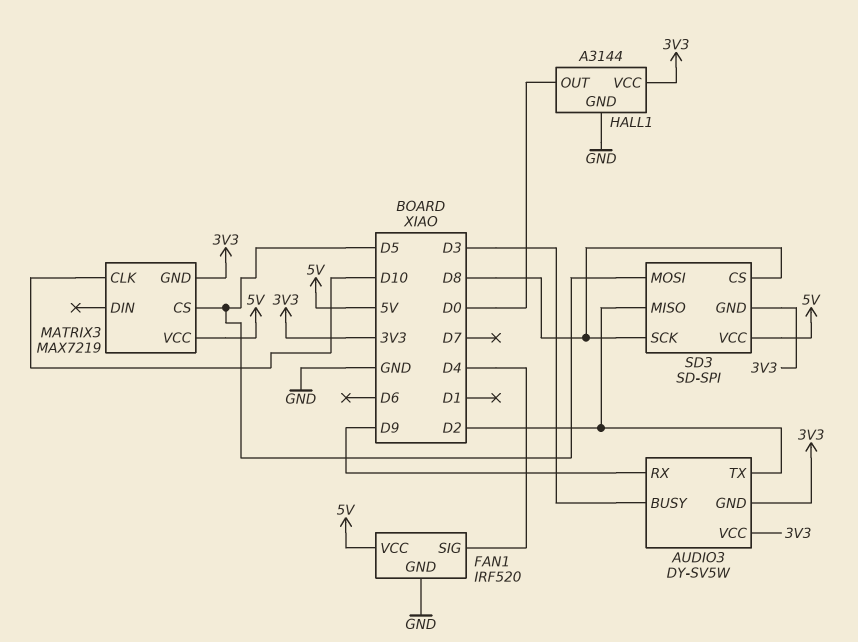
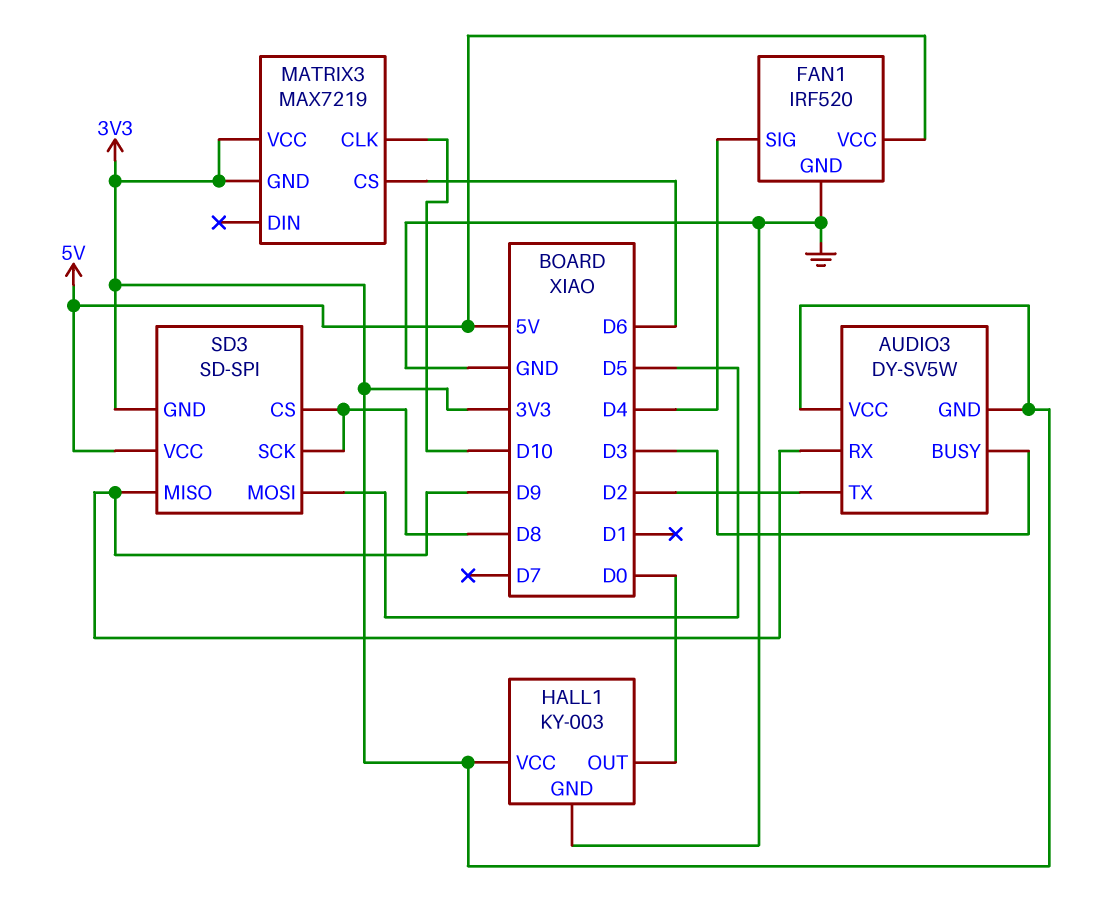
HALL1: A3144 -> KY-003
MATRIX3 pin CS: D5 -> D6
MATRIX3 pin VCC: 5V -> 3V3
SD3 pin MISO: D2 -> D9

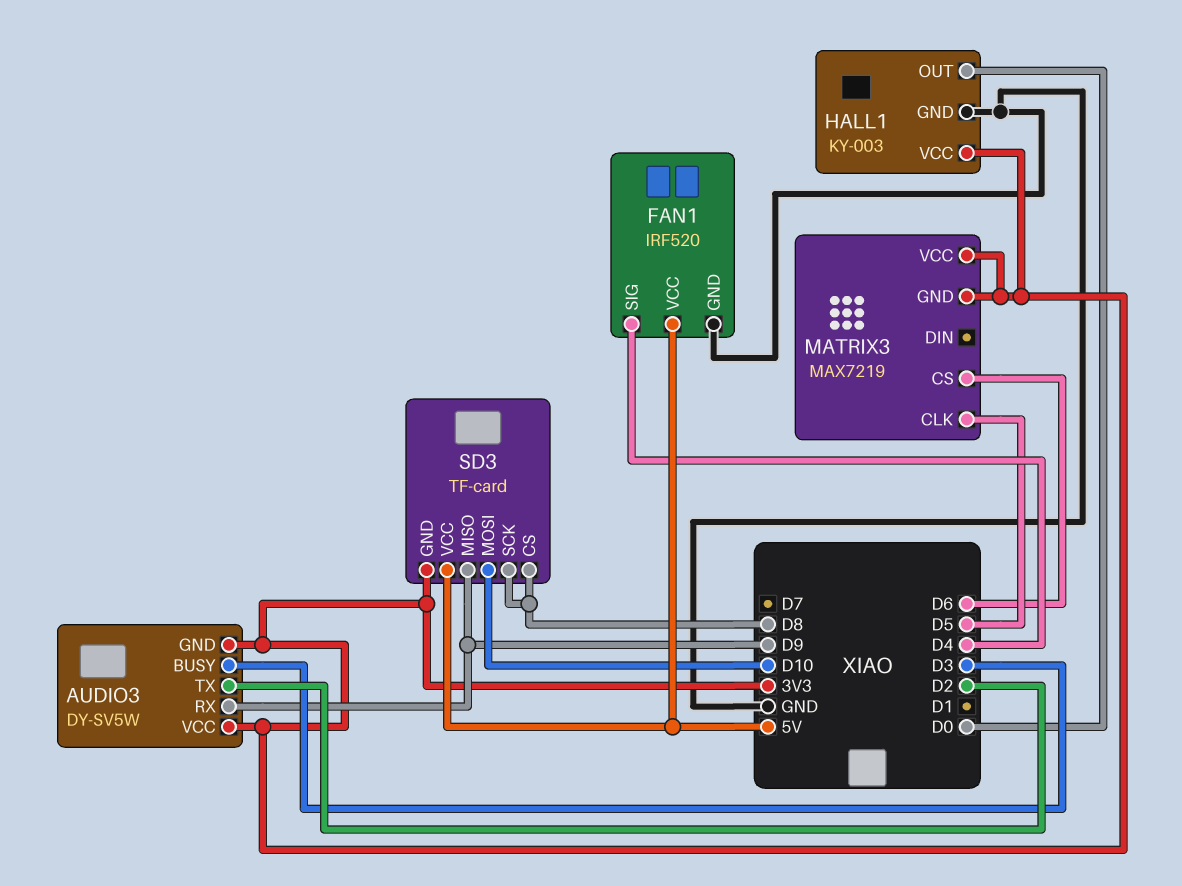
MATRIX3 pin CLK: D10 -> D5
SD3: SD-SPI -> TF-card
SD3 pin MOSI: D5 -> D10

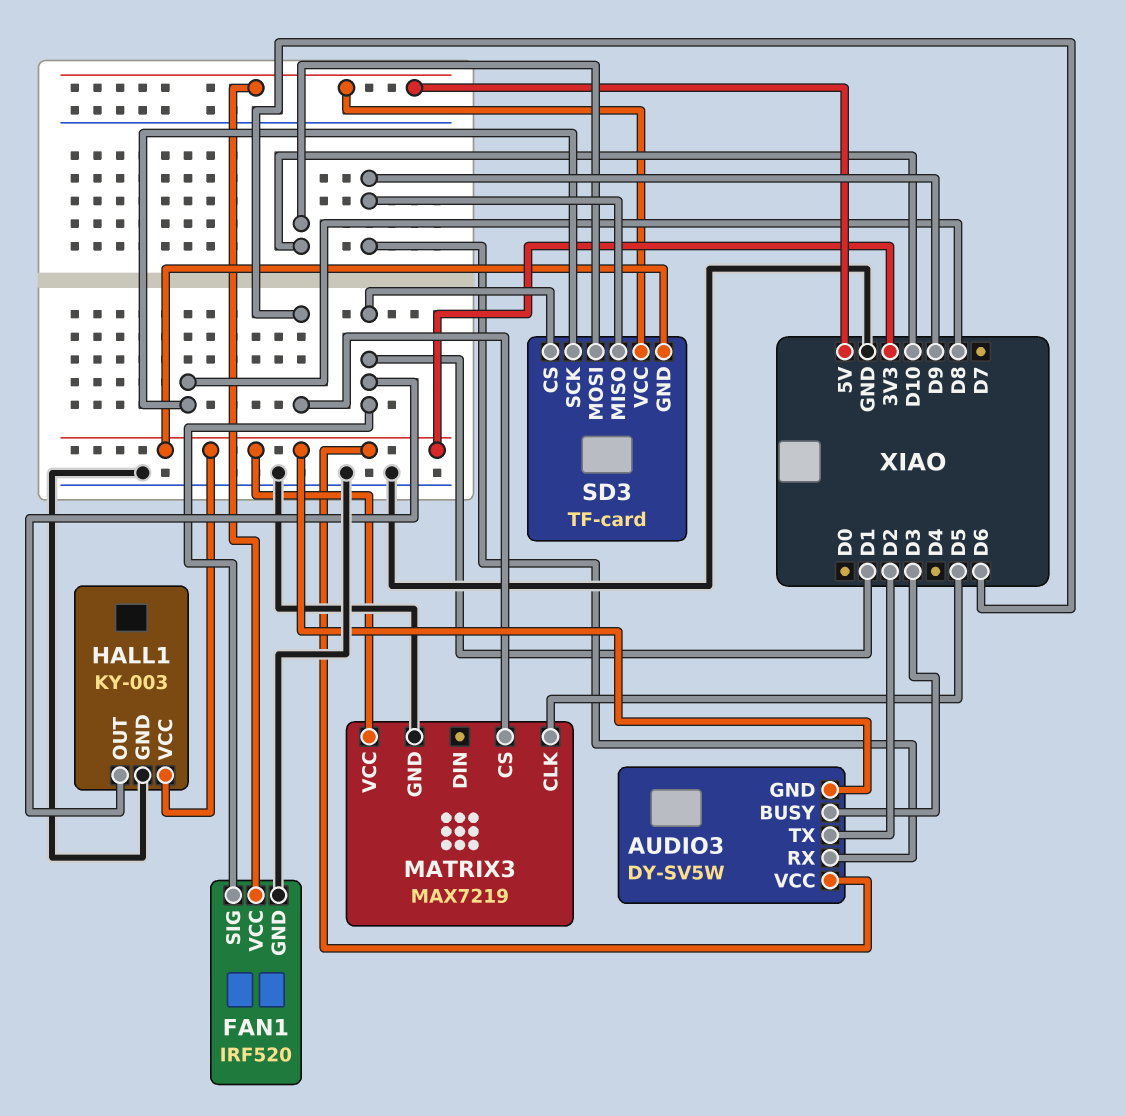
FAN1 pin SIG: D4 -> D1
HALL1 pin OUT: D0 -> D1
MATRIX3 pin GND: 3V3 -> GND
SD3 pin CS: D8 -> D1

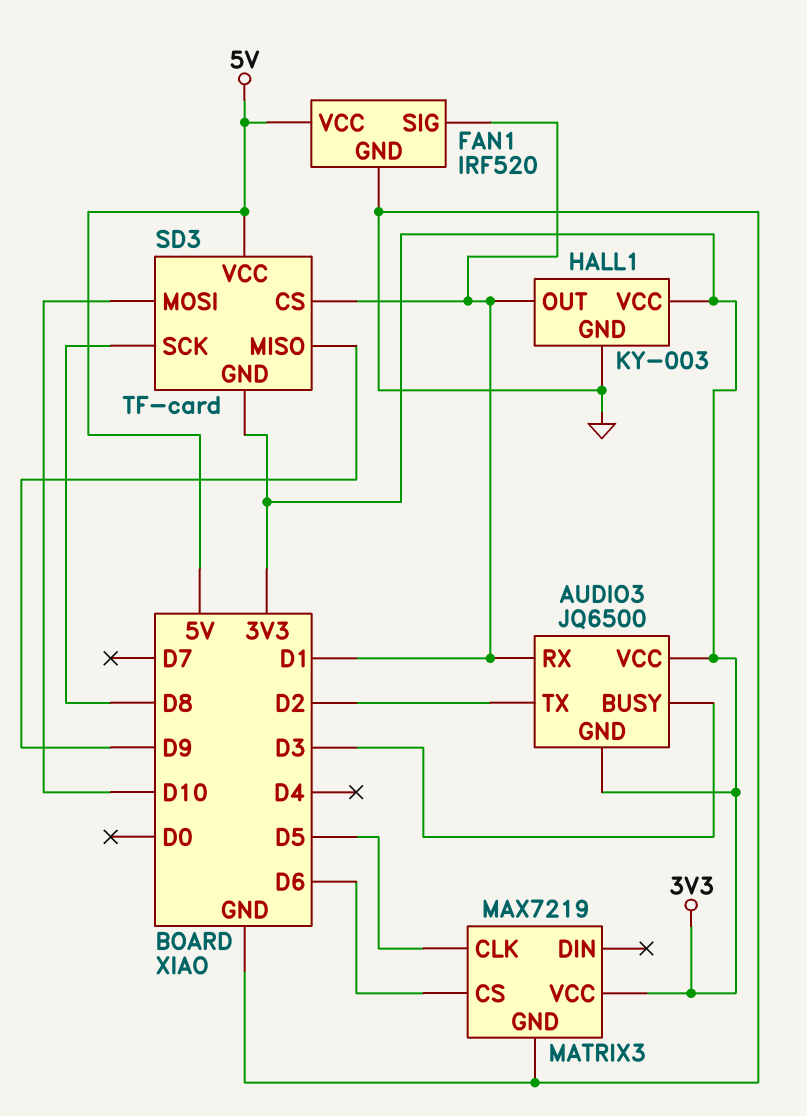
AUDIO3: DY-SV5W -> JQ6500
AUDIO3 pin RX: D9 -> D1

